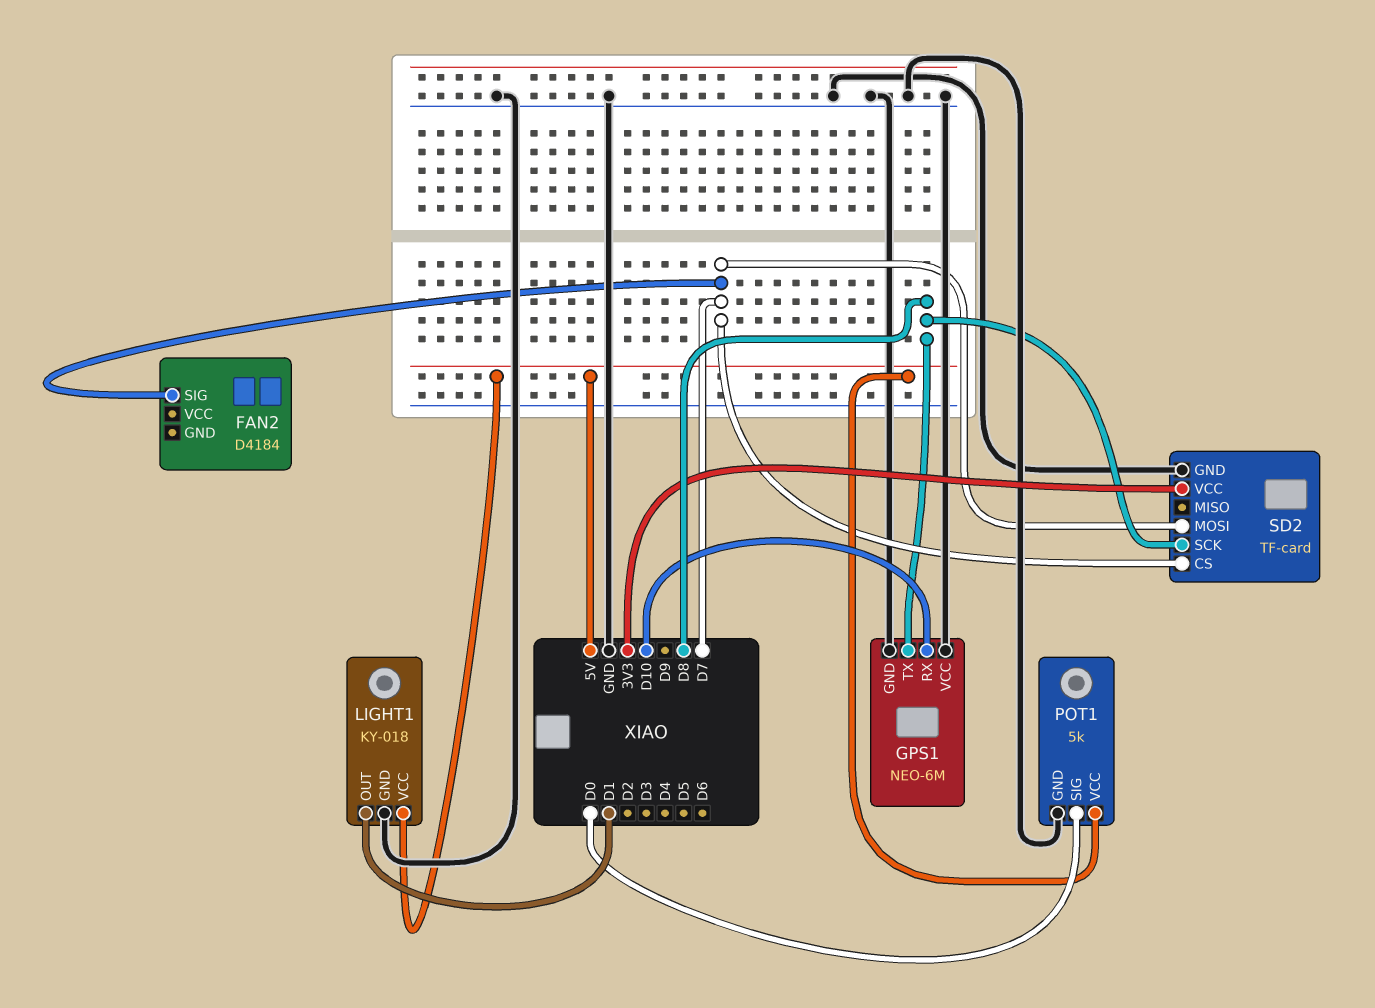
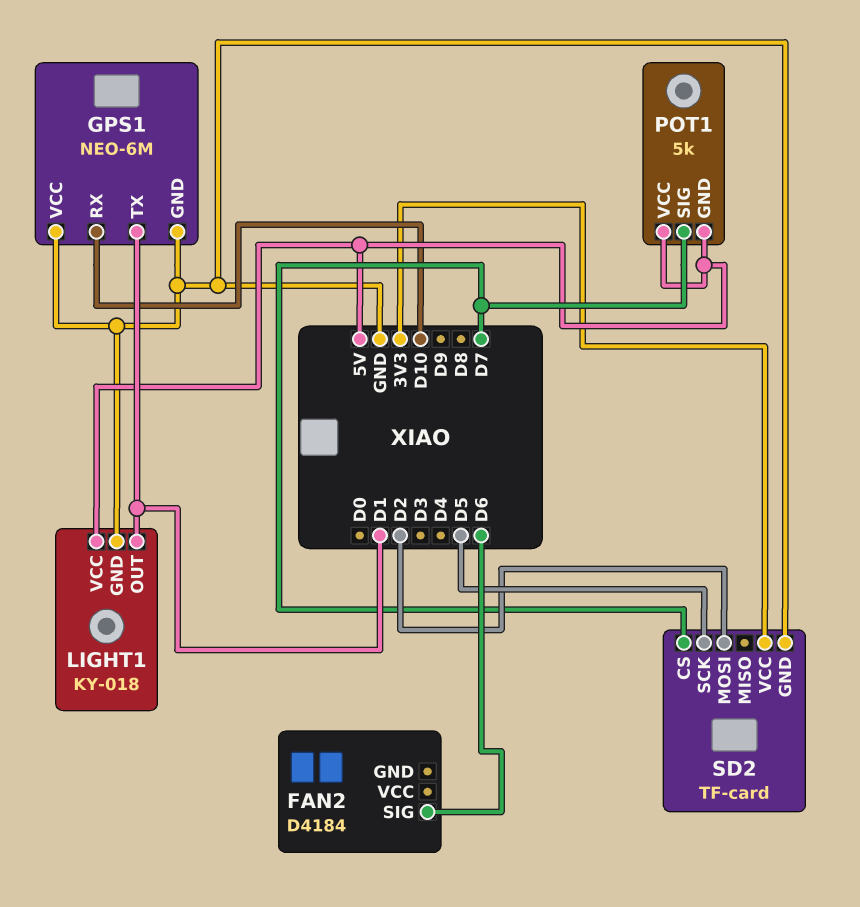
FAN2 pin SIG: D7 -> D6
GPS1 pin TX: D8 -> D1
POT1 pin GND: GND -> 5V
POT1 pin SIG: D0 -> D7
SD2 pin MOSI: D7 -> D2
SD2 pin SCK: D8 -> D5

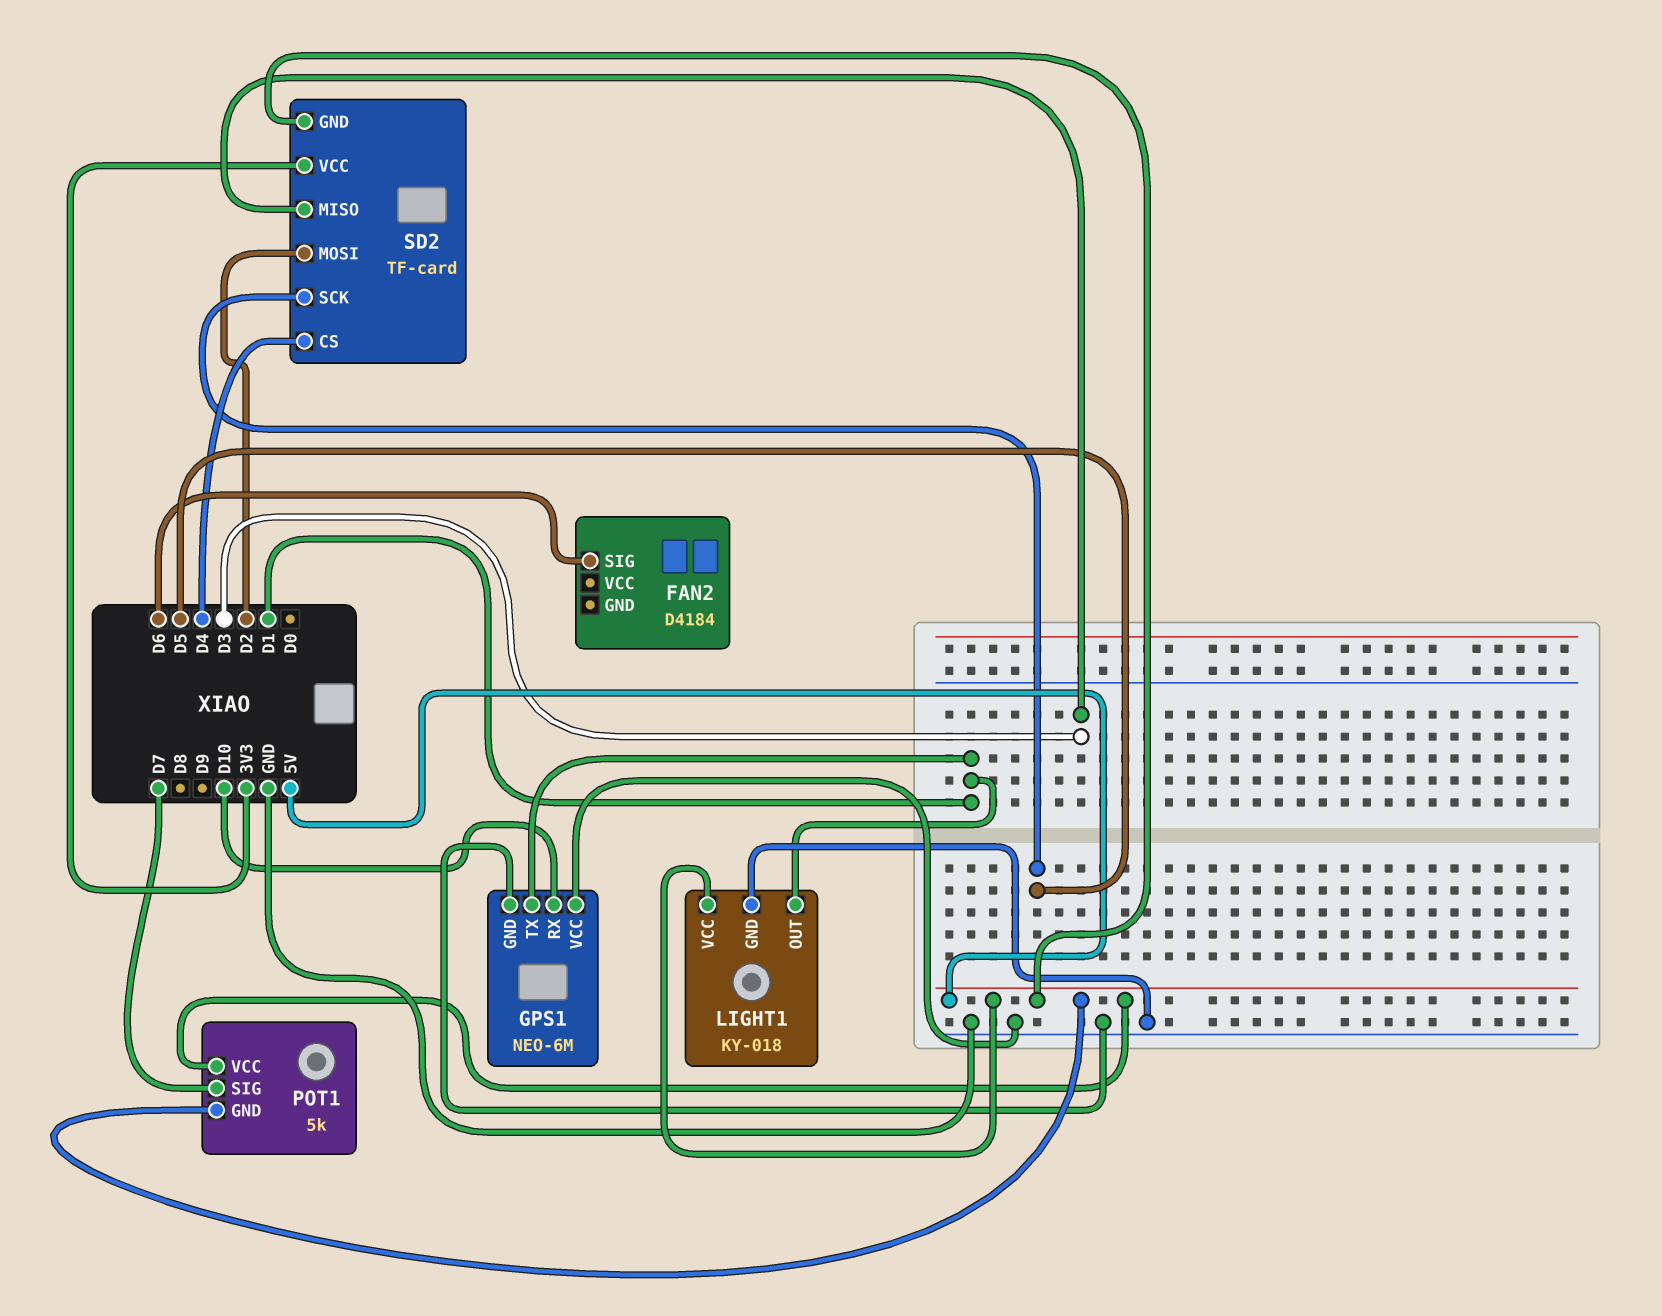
SD2 pin CS: D7 -> D4
SD2 pin GND: GND -> 5V
SD2 pin MISO: none -> D3

